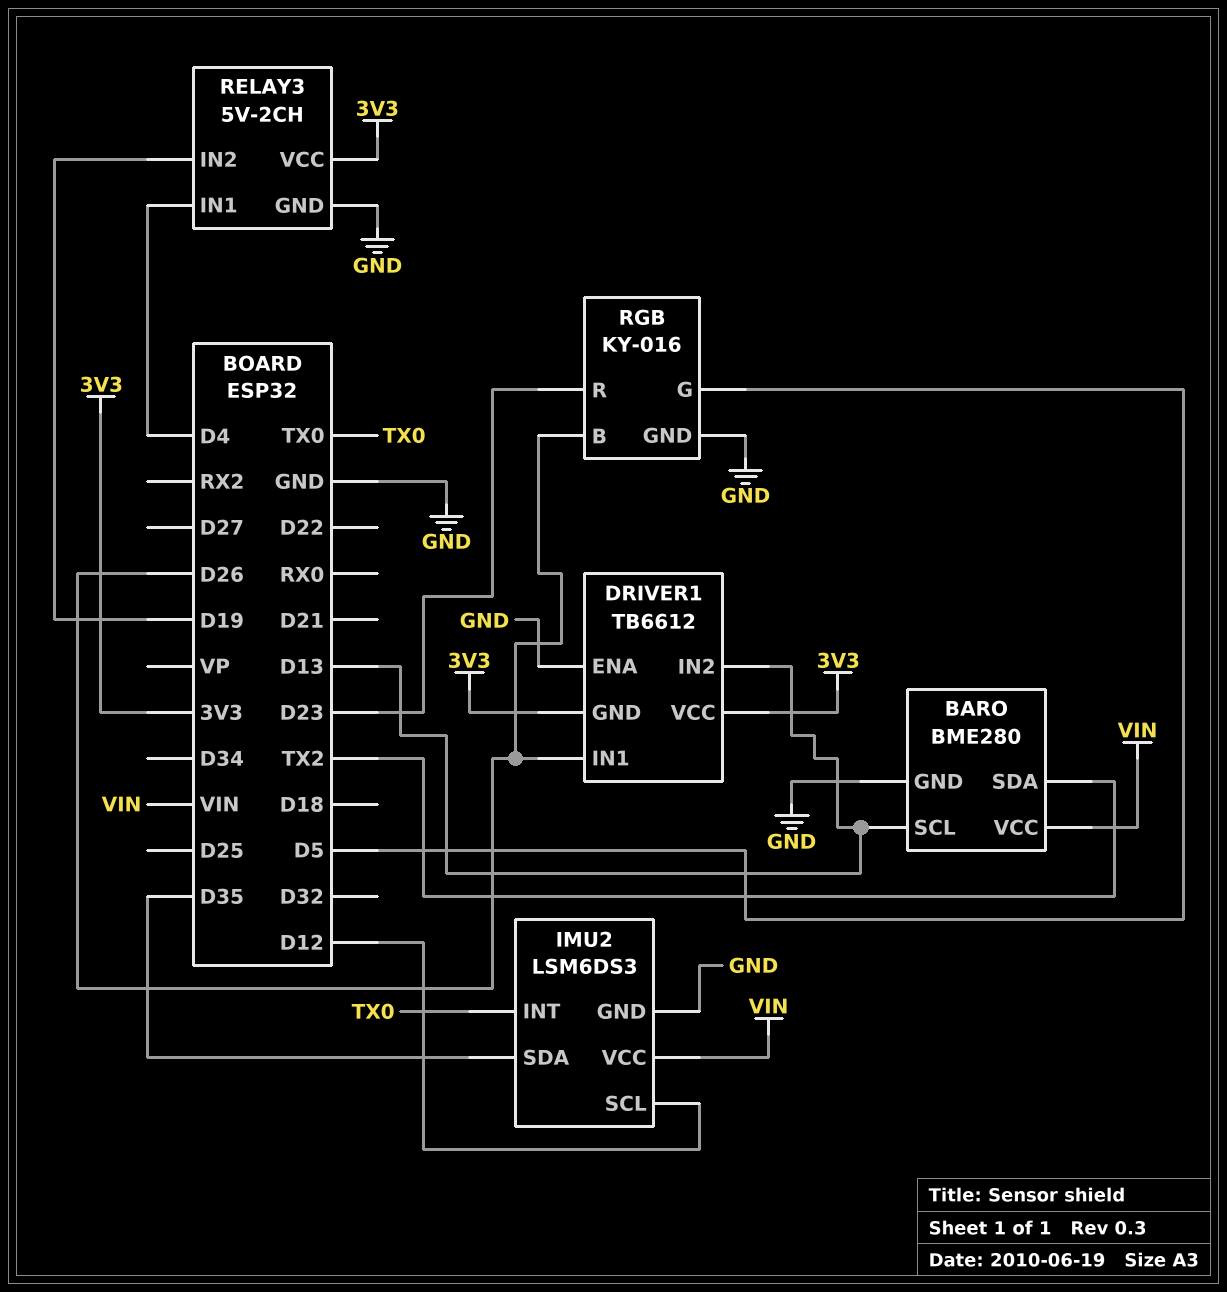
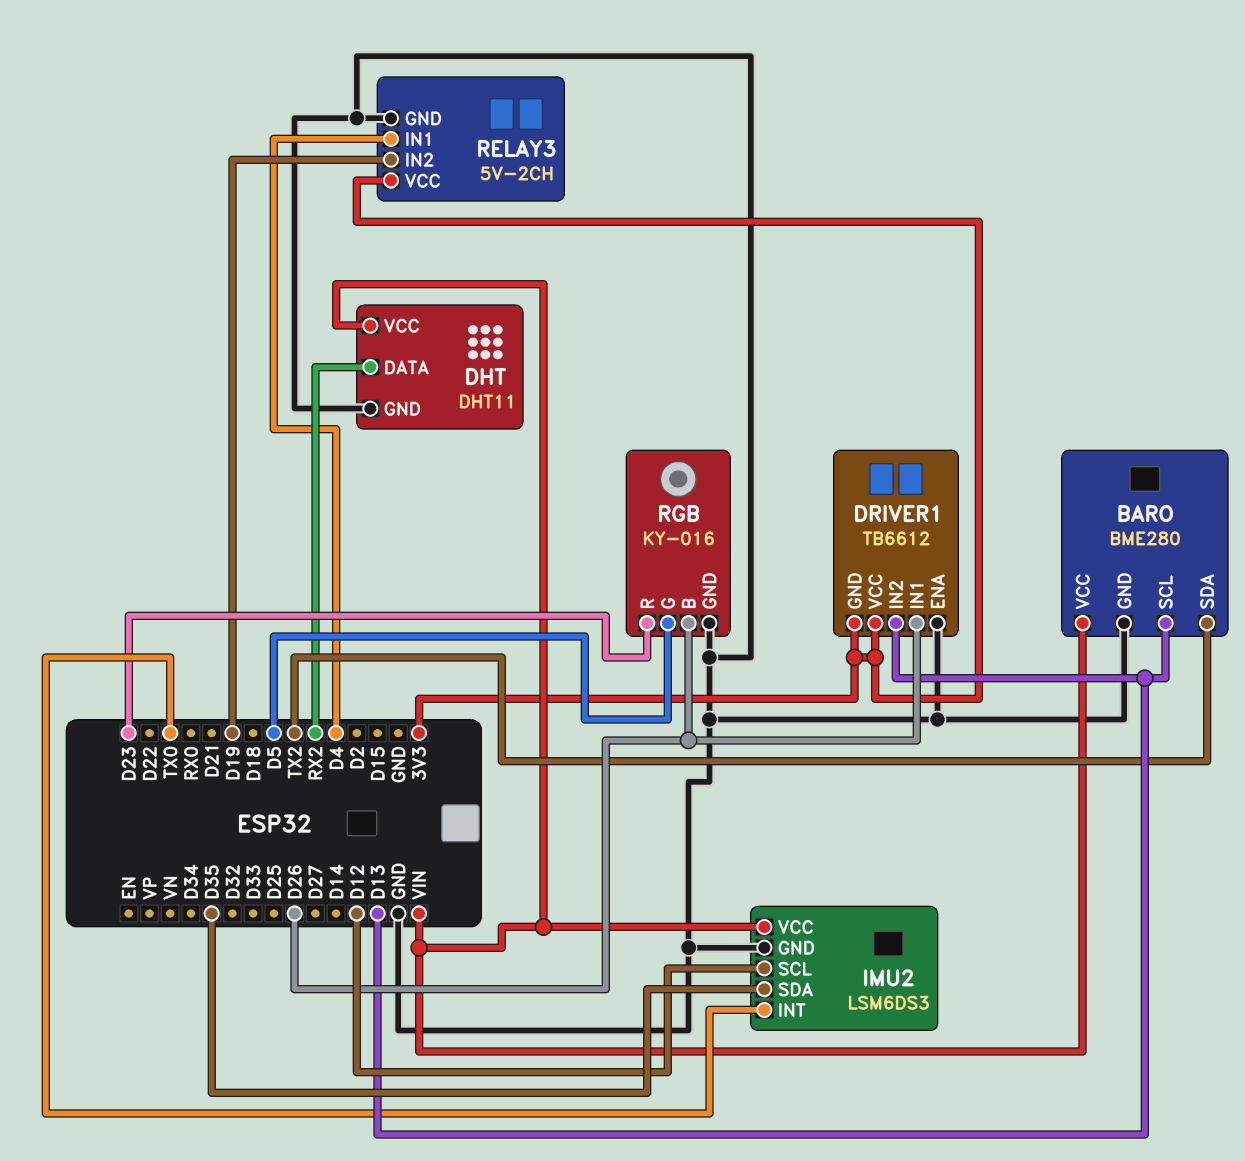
DHT: none -> DHT11
DHT pin DATA: none -> RX2
DHT pin GND: none -> GND
DHT pin VCC: none -> VIN

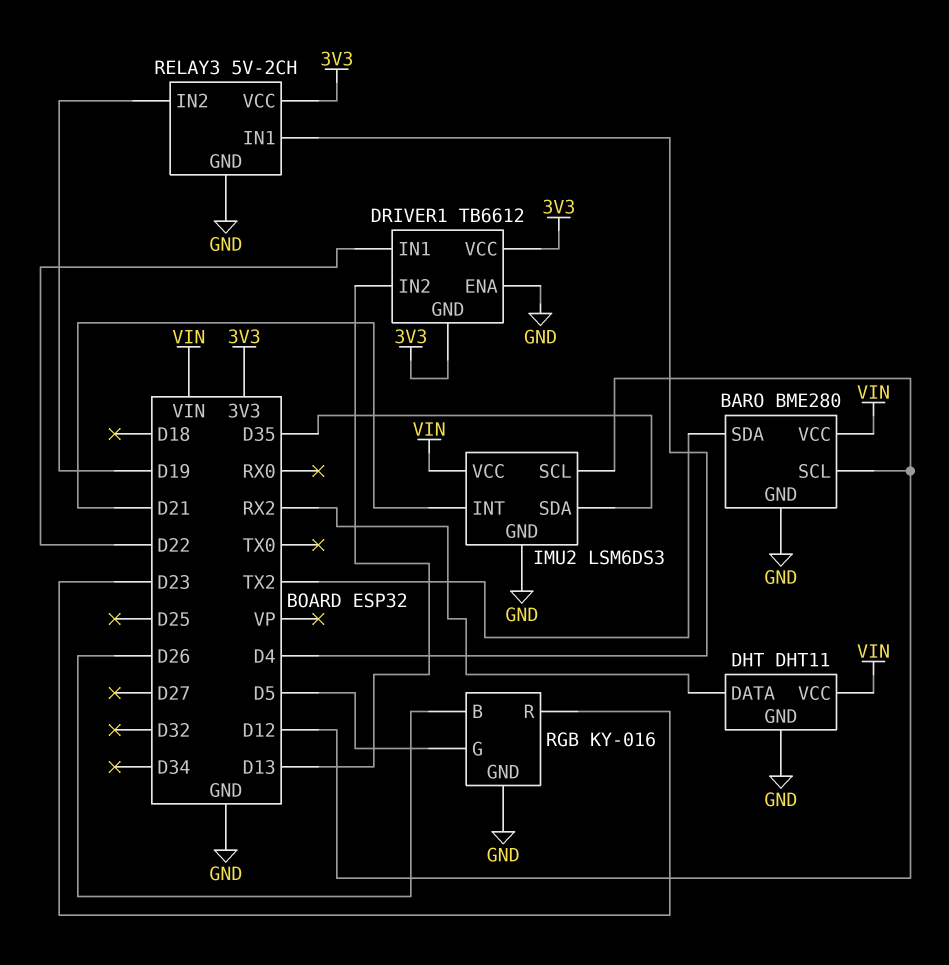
BARO pin SCL: D13 -> D12
DRIVER1 pin IN1: D26 -> D22
IMU2 pin INT: TX0 -> D21

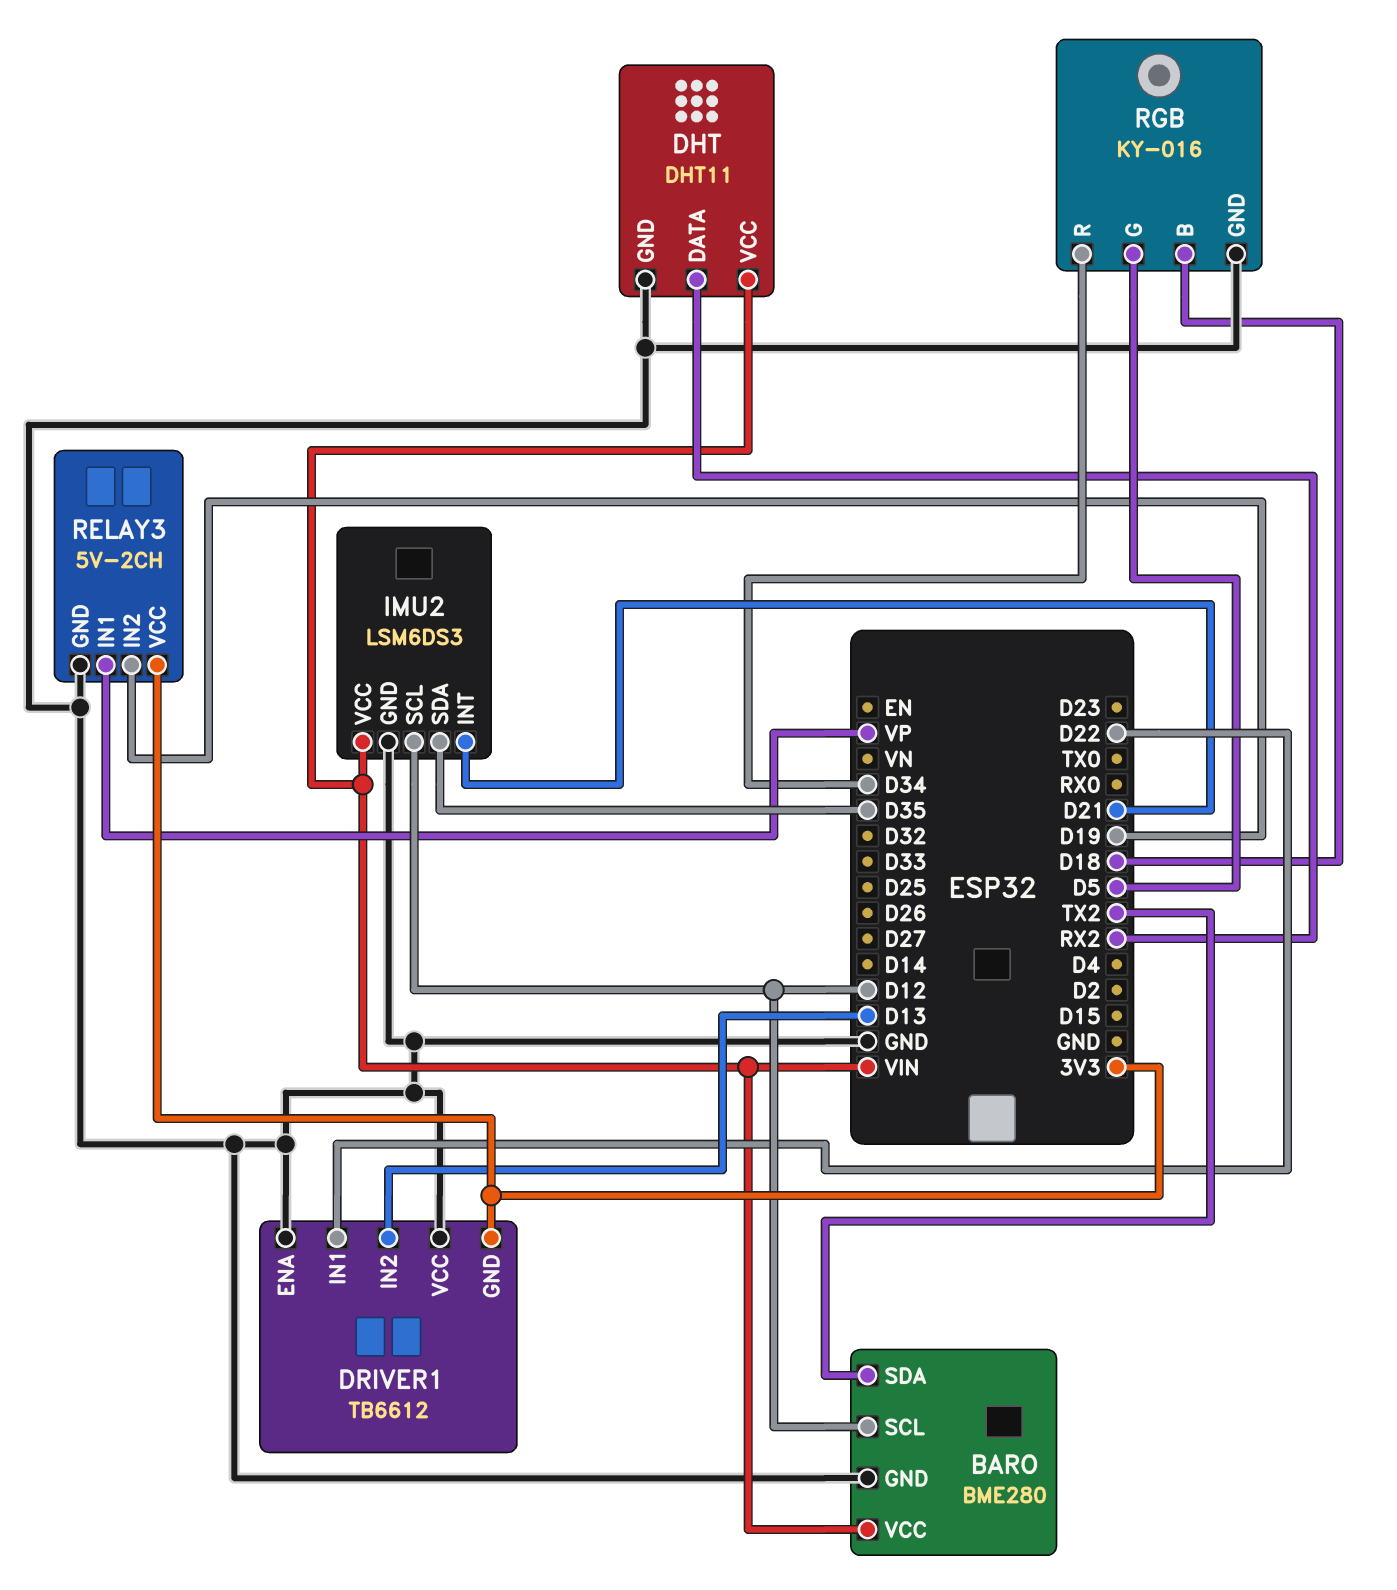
DRIVER1 pin VCC: 3V3 -> GND
RELAY3 pin IN1: D4 -> VP
RGB pin B: D26 -> D18
RGB pin R: D23 -> D34

